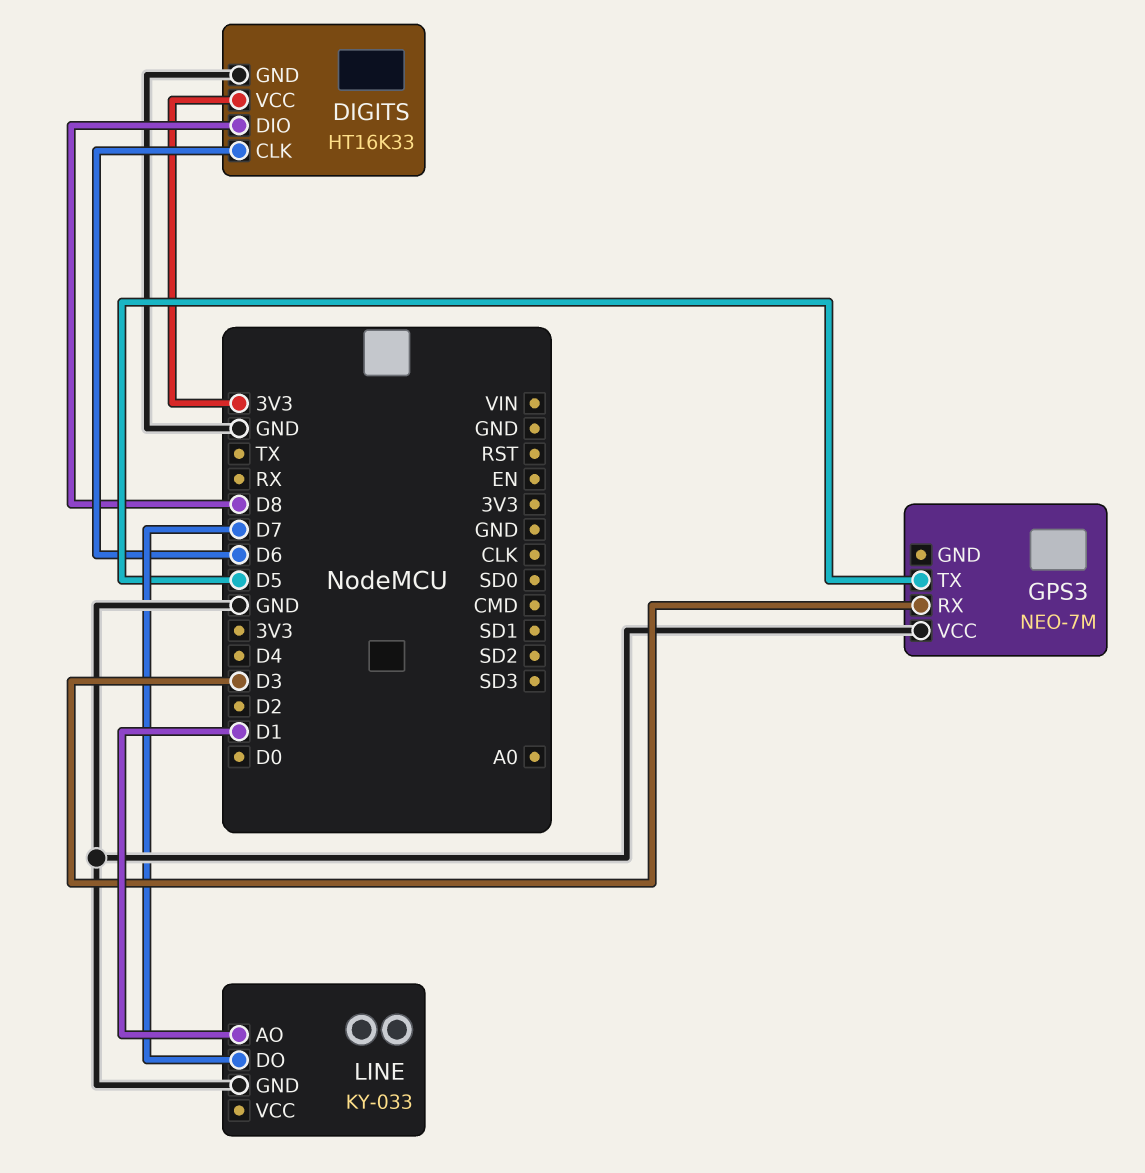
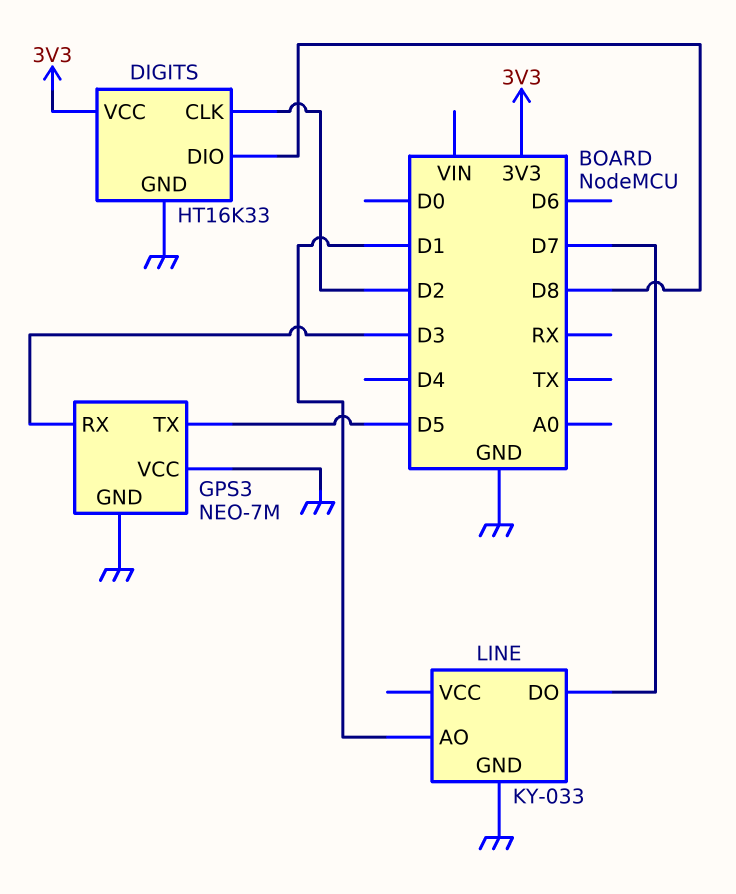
DIGITS pin CLK: D6 -> D2
GPS3 pin GND: none -> GND

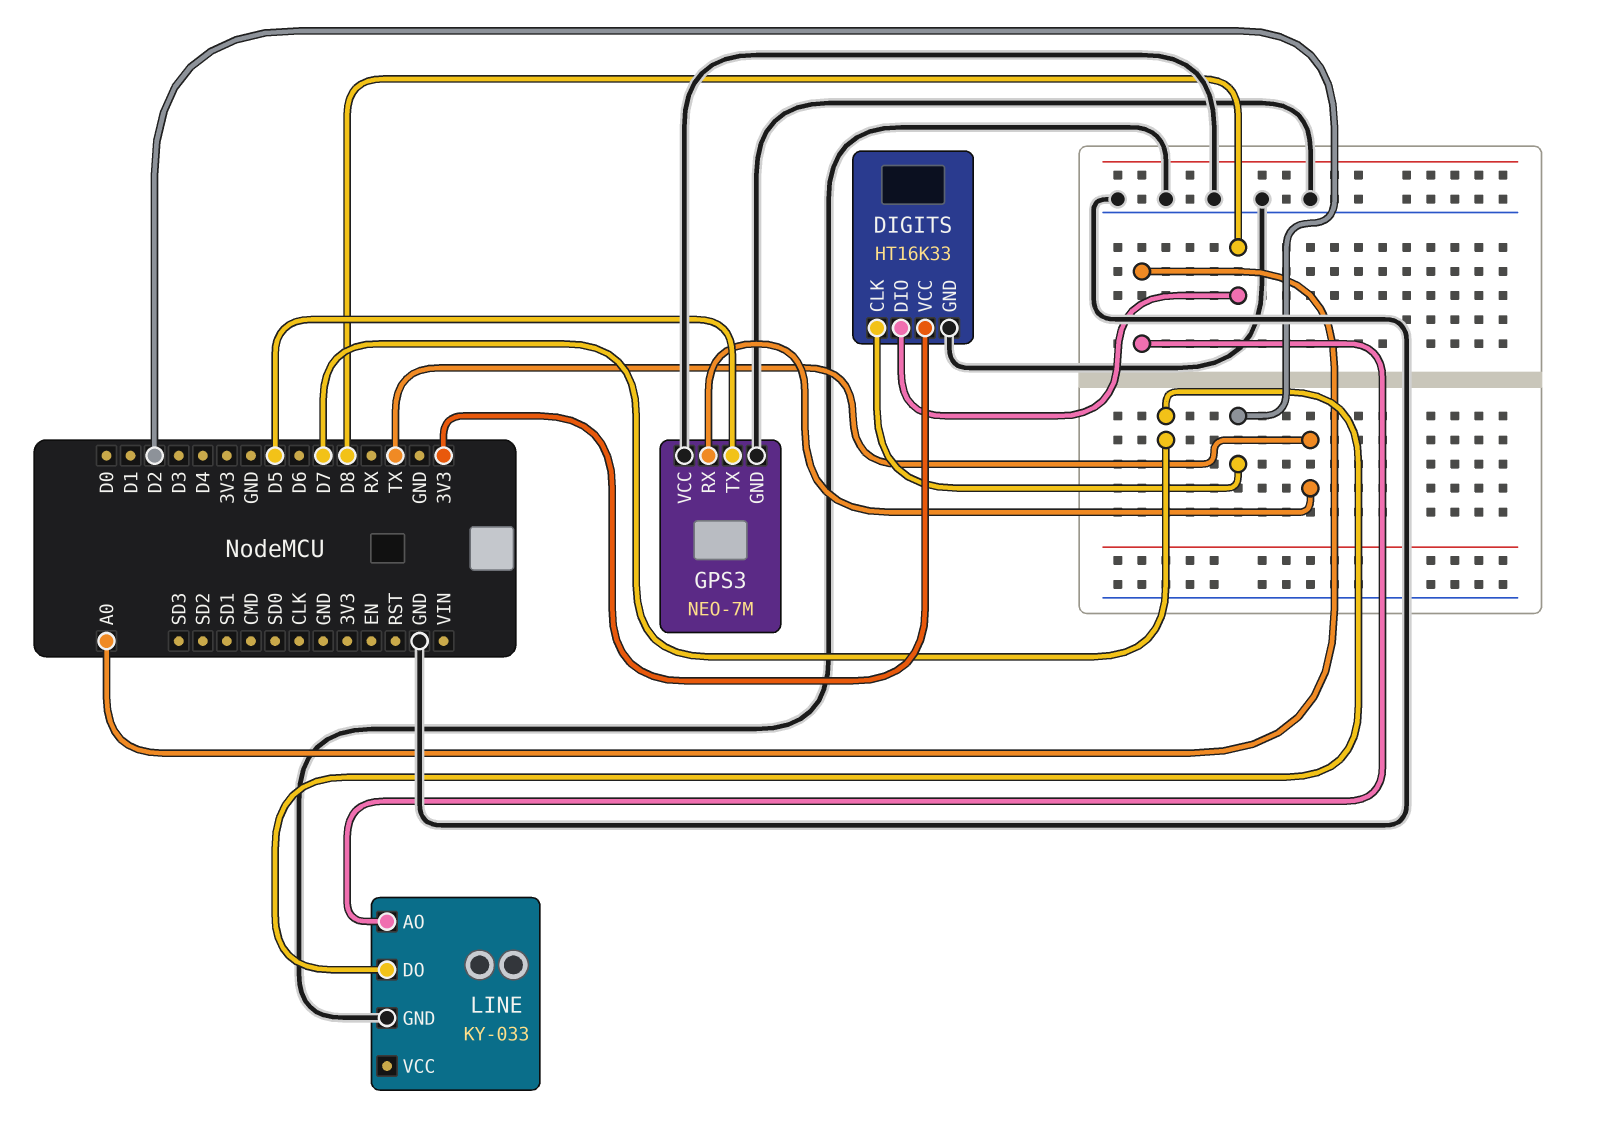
GPS3 pin RX: D3 -> TX
LINE pin AO: D1 -> A0

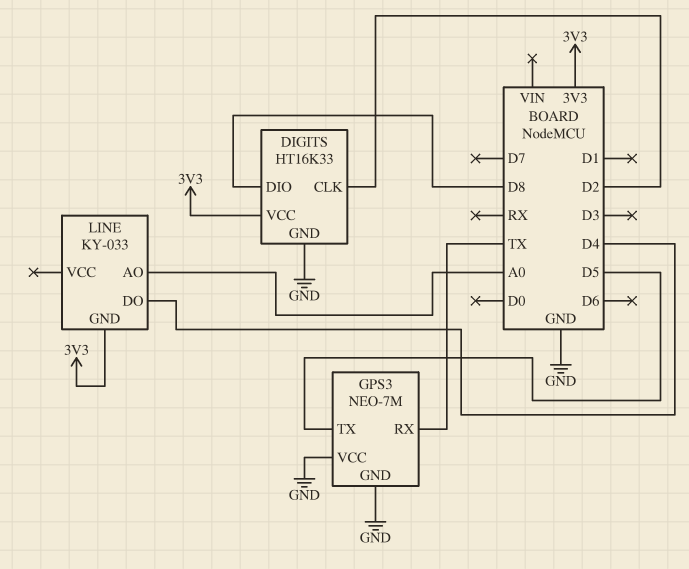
LINE pin DO: D7 -> D4
LINE pin GND: GND -> 3V3

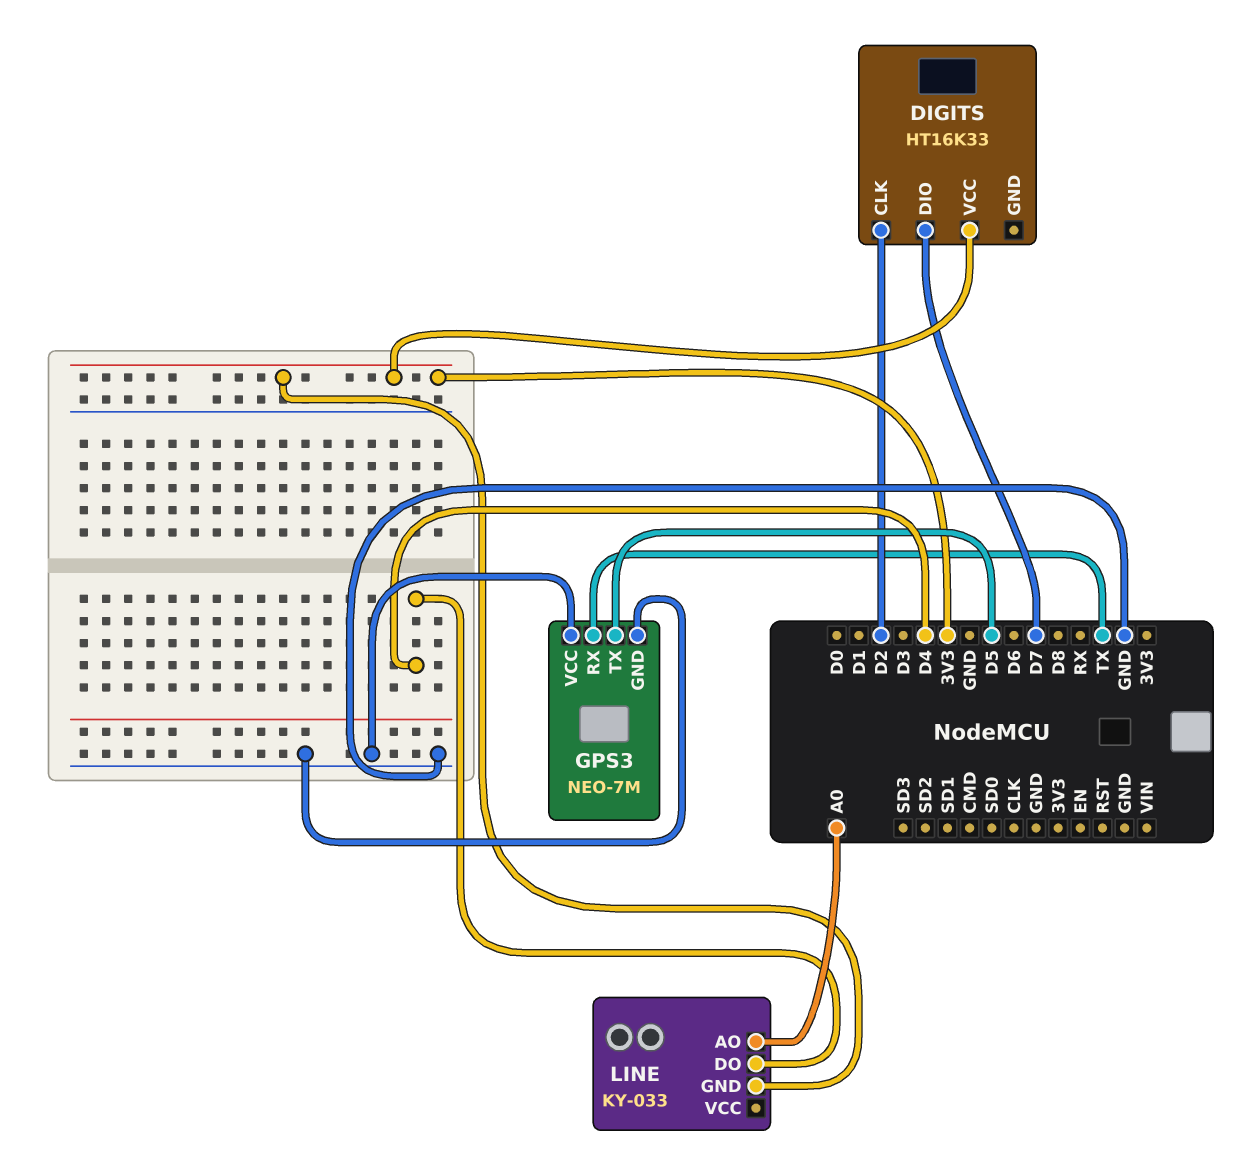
DIGITS pin DIO: D8 -> D7
DIGITS pin GND: GND -> none

